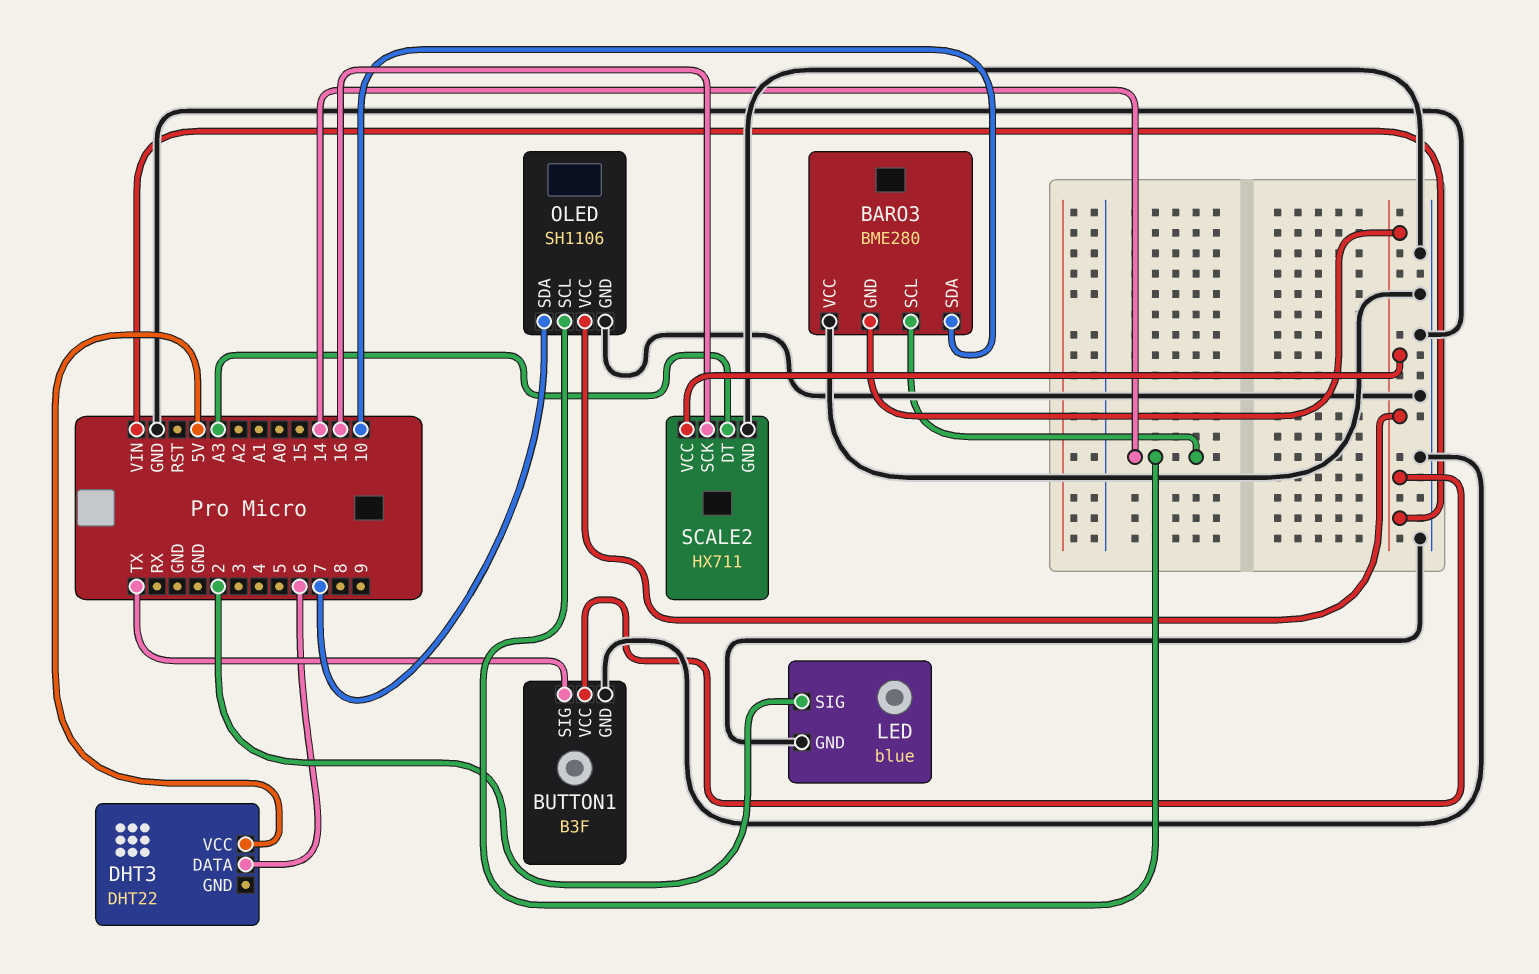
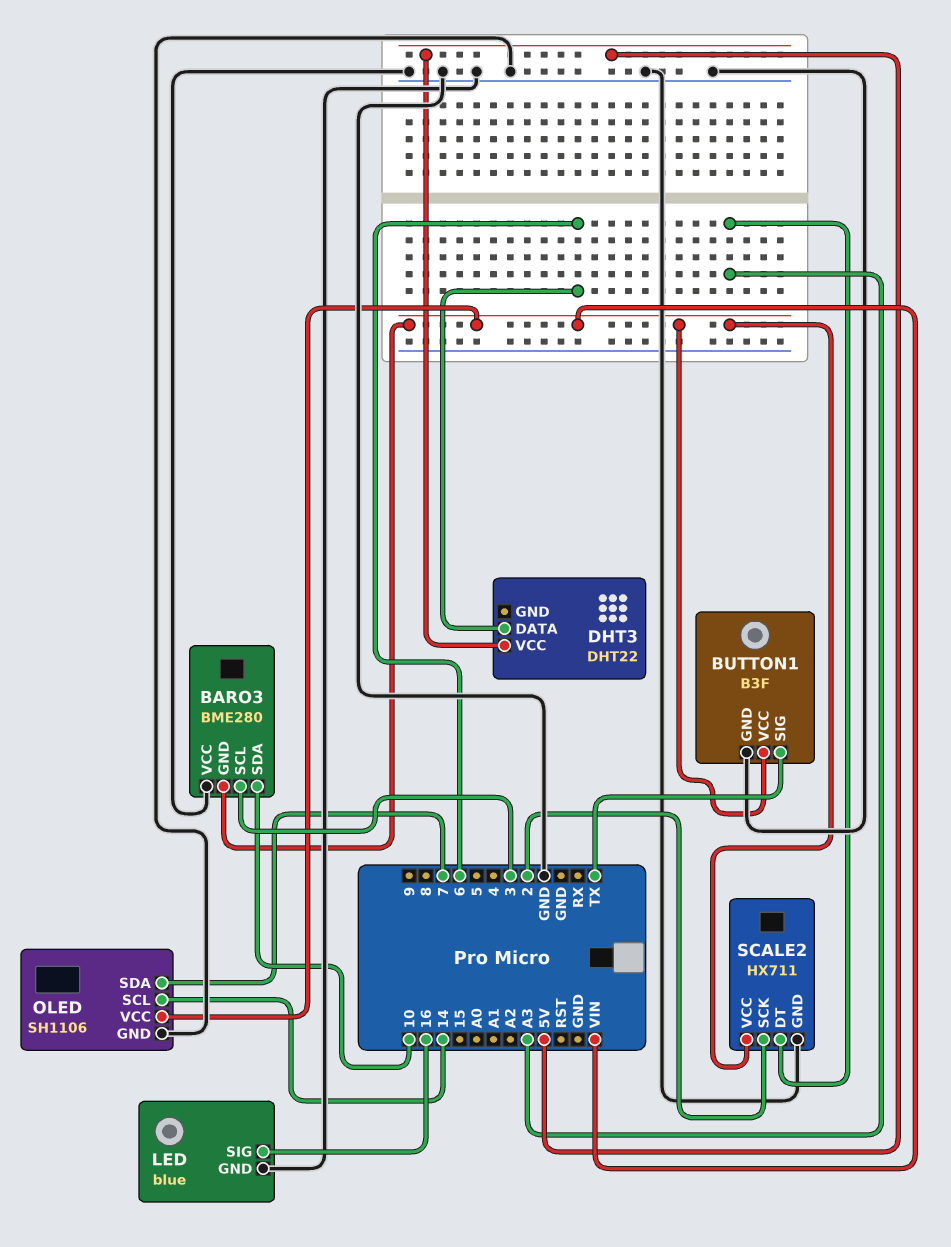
BARO3 pin SCL: 14 -> 3
LED pin SIG: 2 -> 16
SCALE2 pin SCK: 16 -> 2

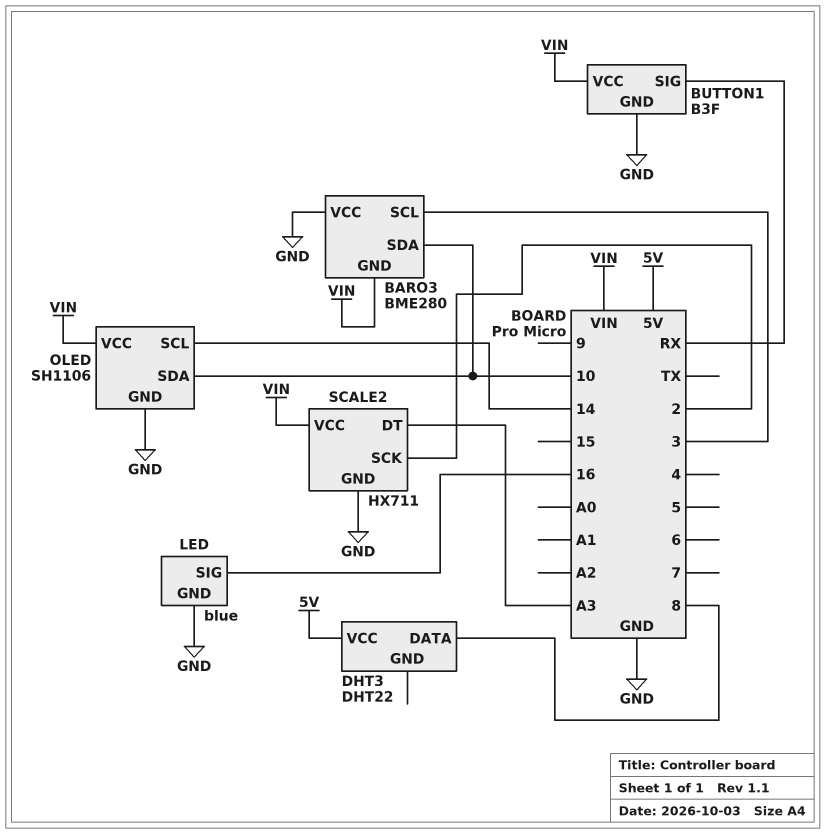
BUTTON1 pin SIG: TX -> RX
DHT3 pin DATA: 6 -> 8
OLED pin SDA: 7 -> 10

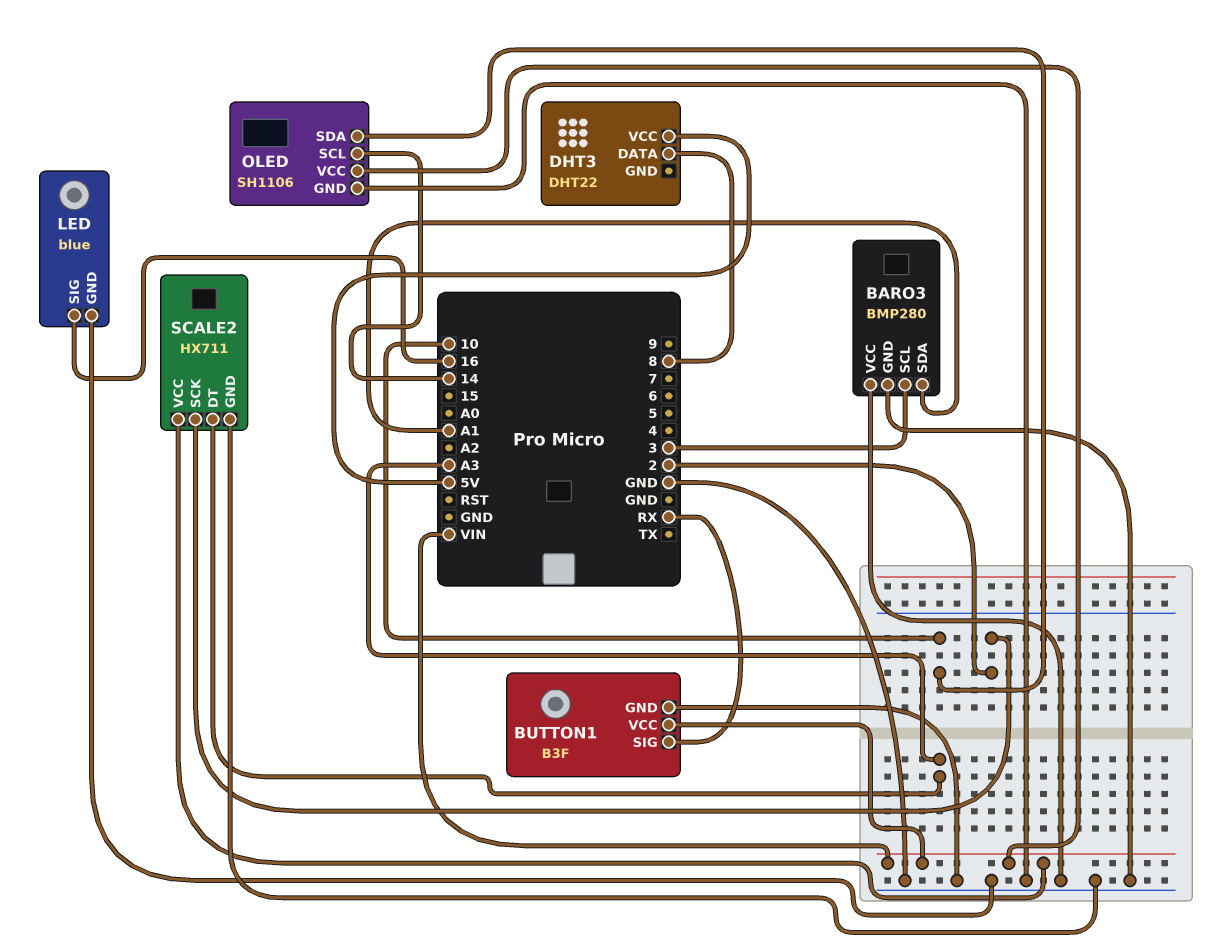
BARO3: BME280 -> BMP280
BARO3 pin GND: VIN -> GND
BARO3 pin SDA: 10 -> A1

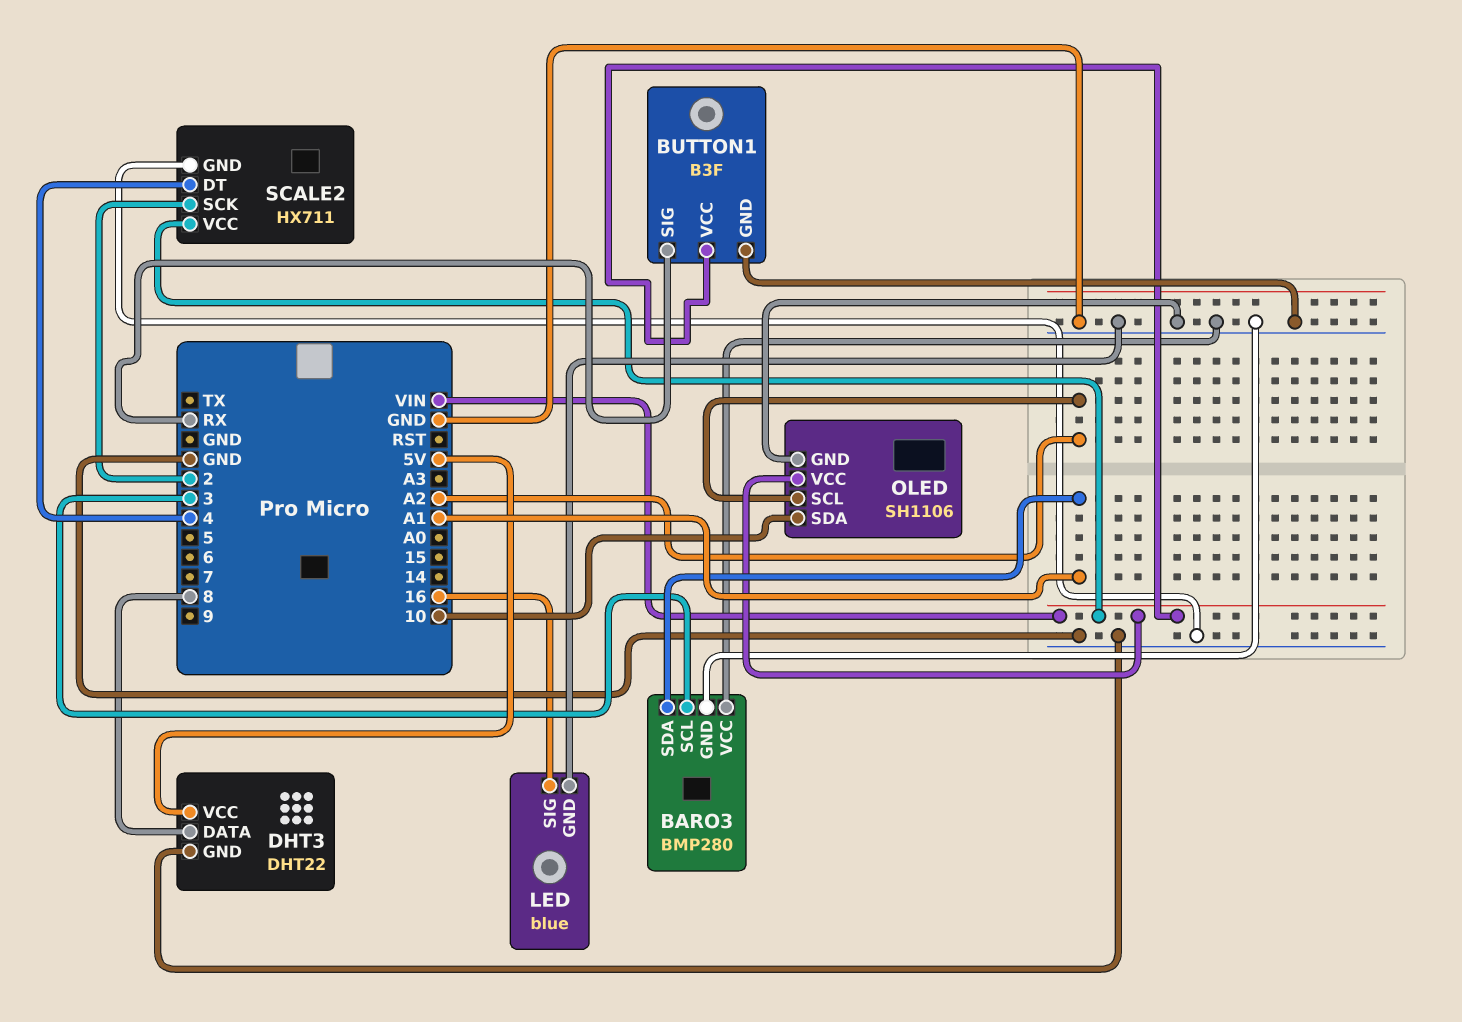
DHT3 pin GND: none -> GND
OLED pin SCL: 14 -> A2
SCALE2 pin DT: A3 -> 4

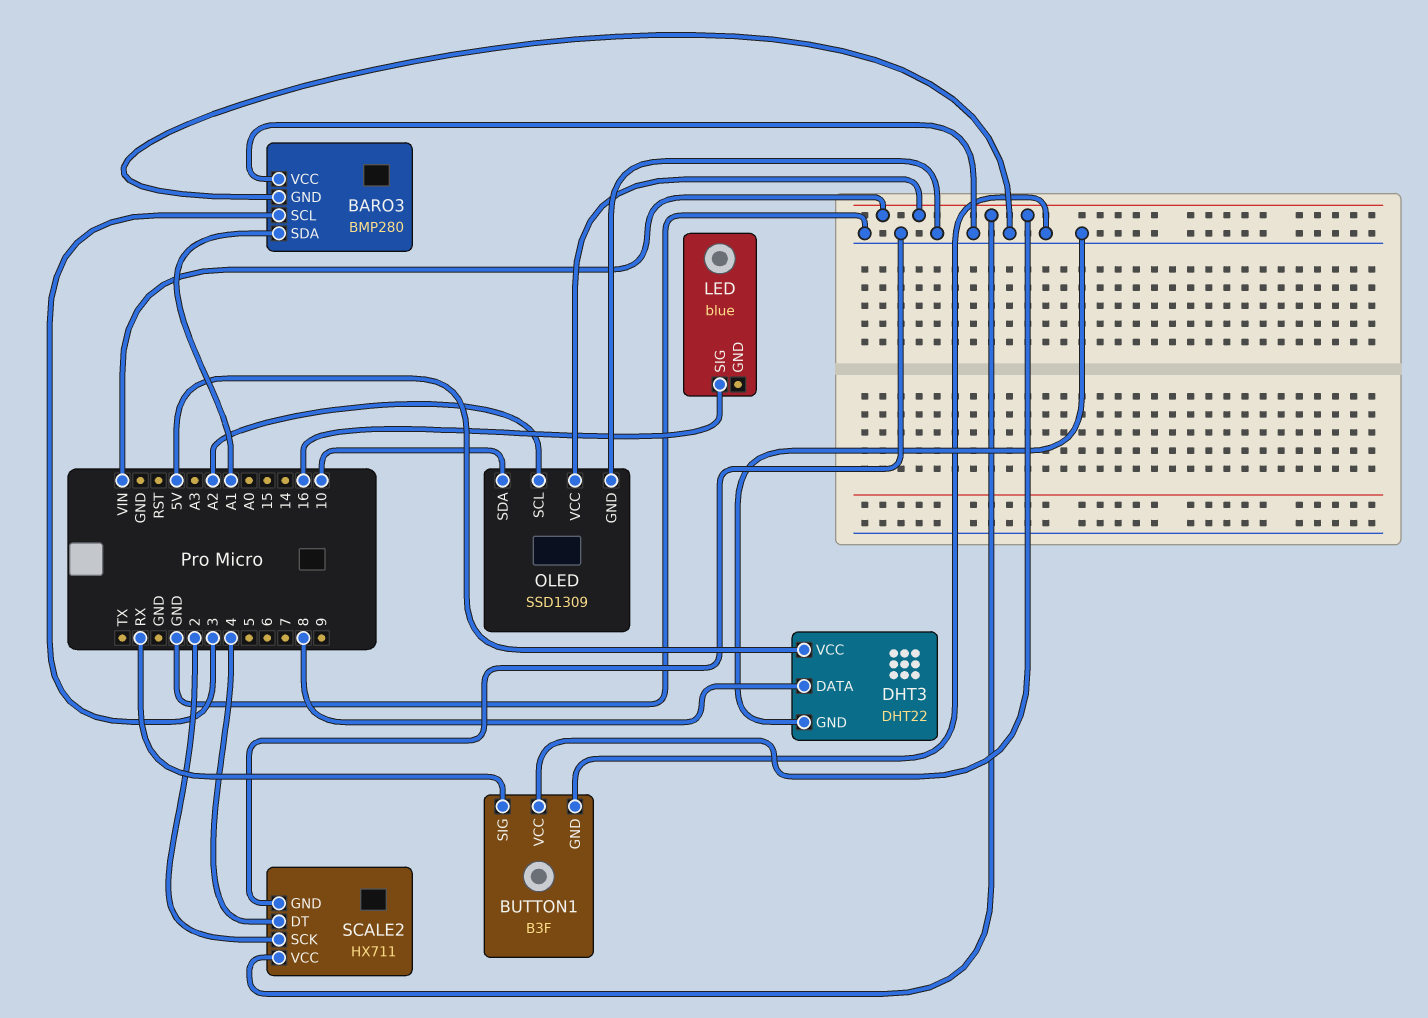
LED pin GND: GND -> none
OLED: SH1106 -> SSD1309

